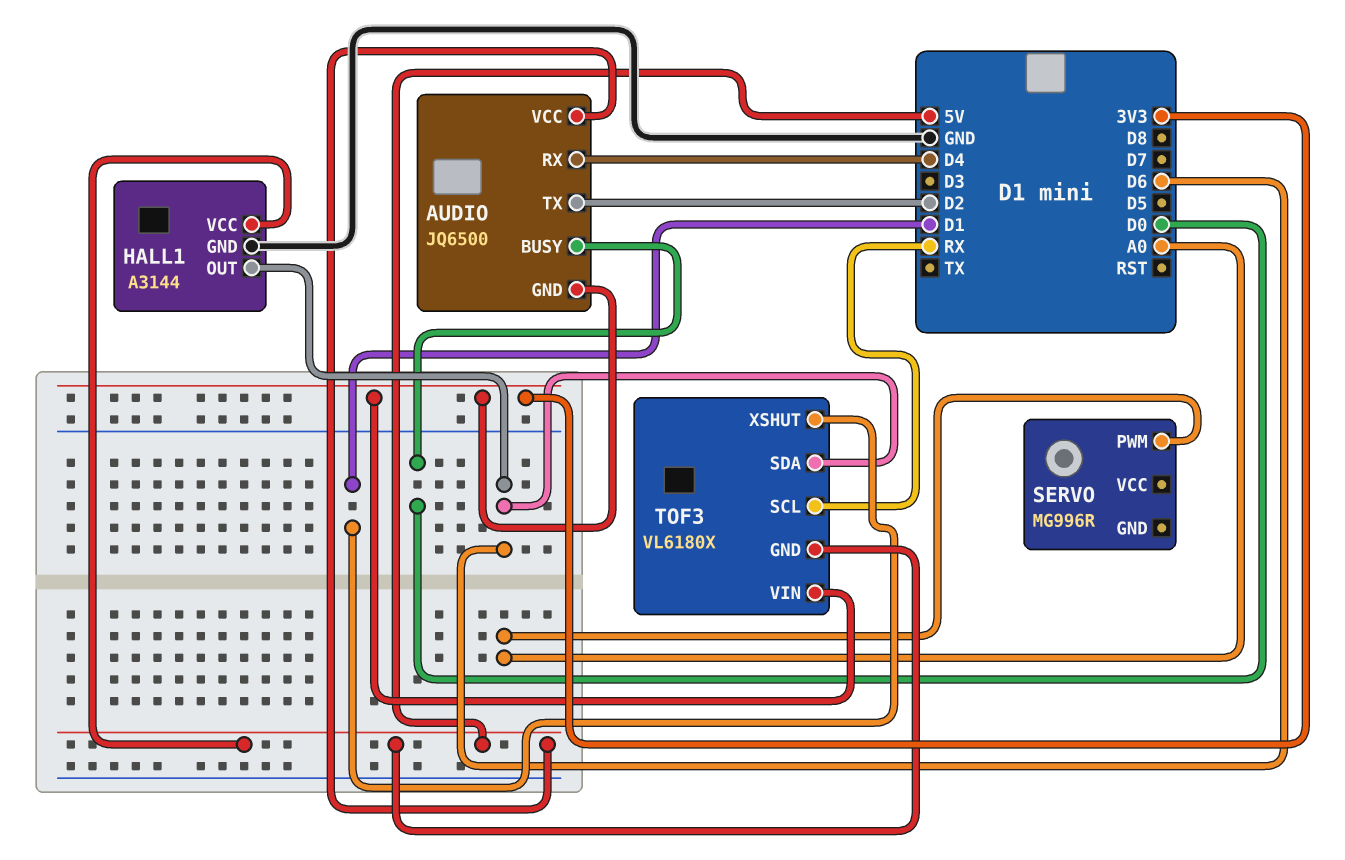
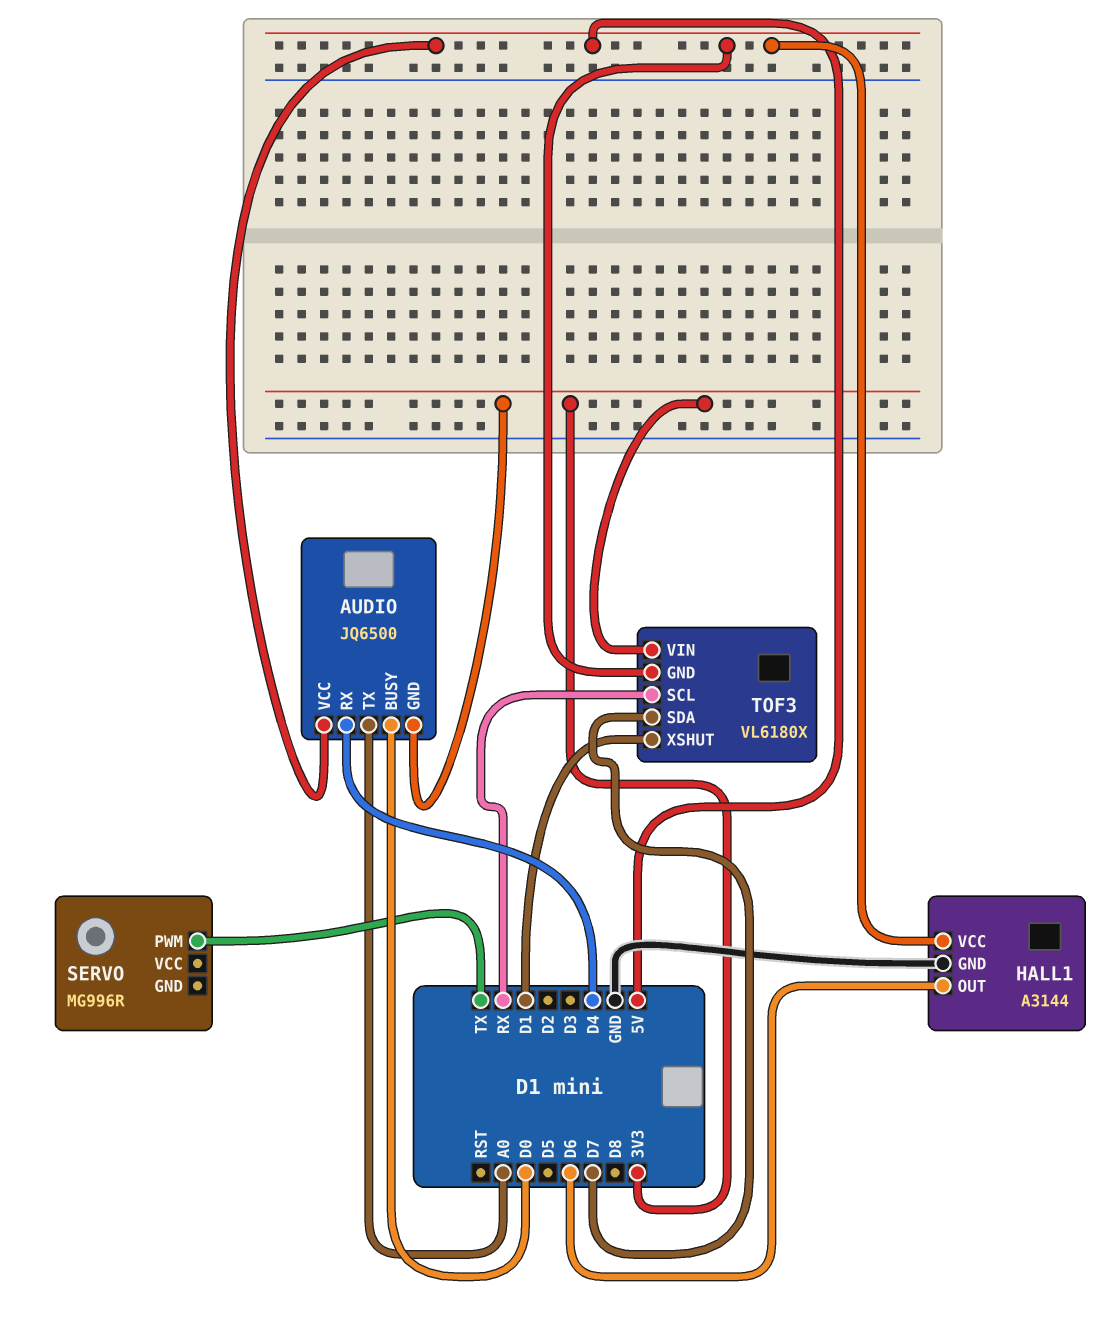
AUDIO pin TX: D2 -> A0
SERVO pin PWM: A0 -> TX
TOF3 pin SDA: D6 -> D7

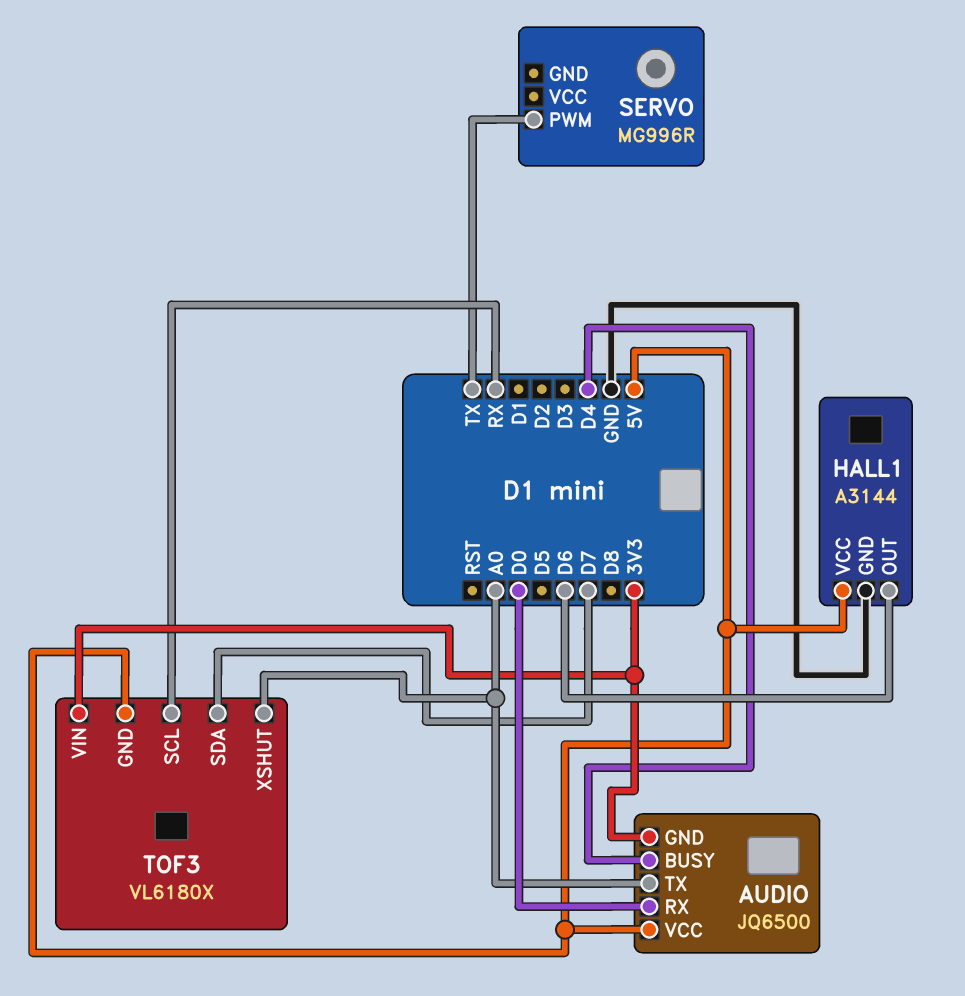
AUDIO pin BUSY: D0 -> D4
AUDIO pin RX: D4 -> D0
TOF3 pin XSHUT: D1 -> A0

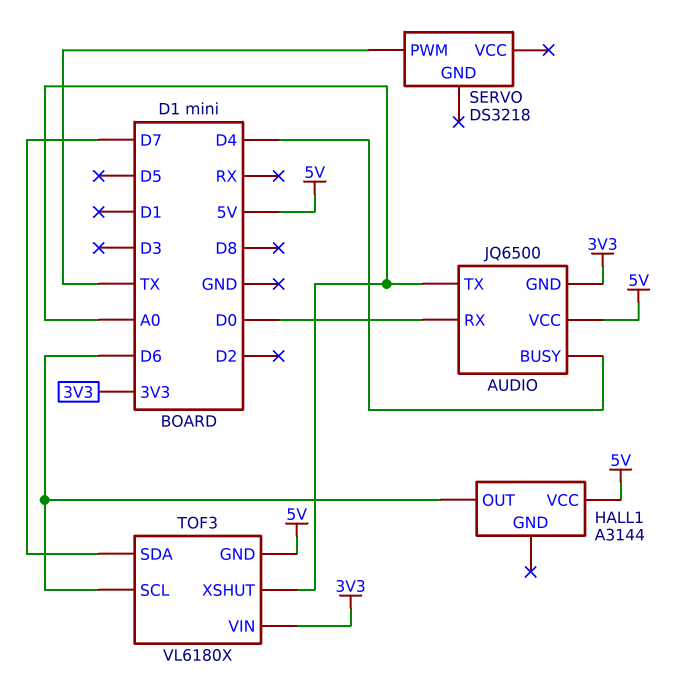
HALL1 pin GND: GND -> none
SERVO: MG996R -> DS3218
TOF3 pin SCL: RX -> D6

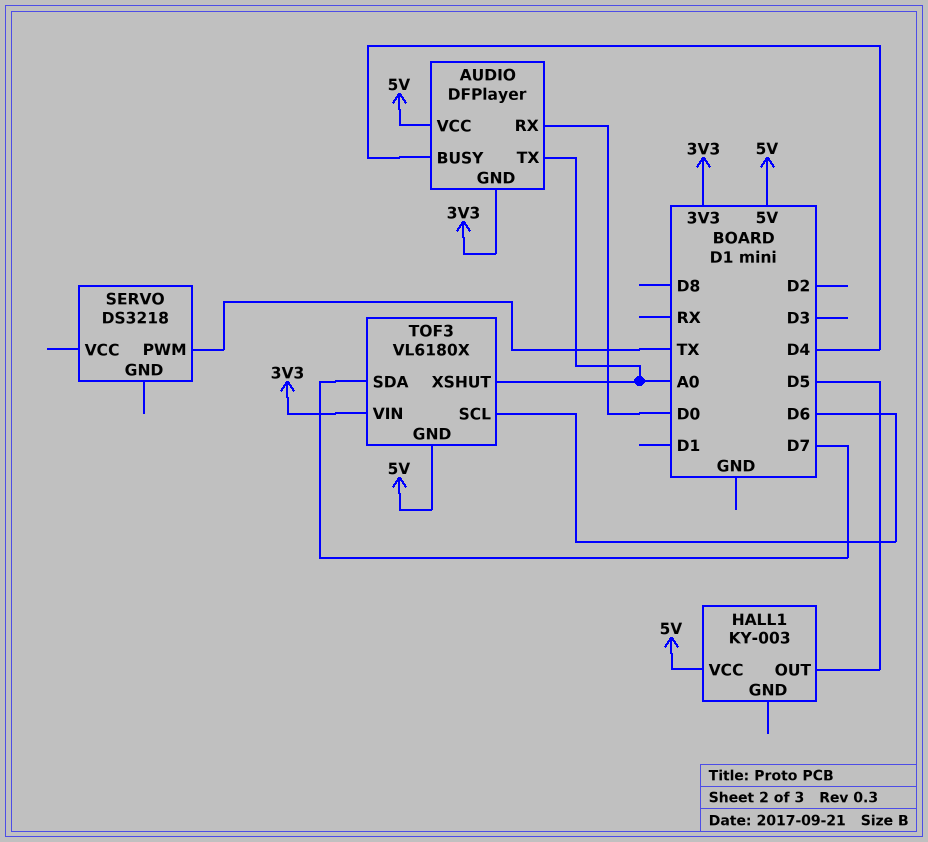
AUDIO: JQ6500 -> DFPlayer
HALL1: A3144 -> KY-003
HALL1 pin OUT: D6 -> D5

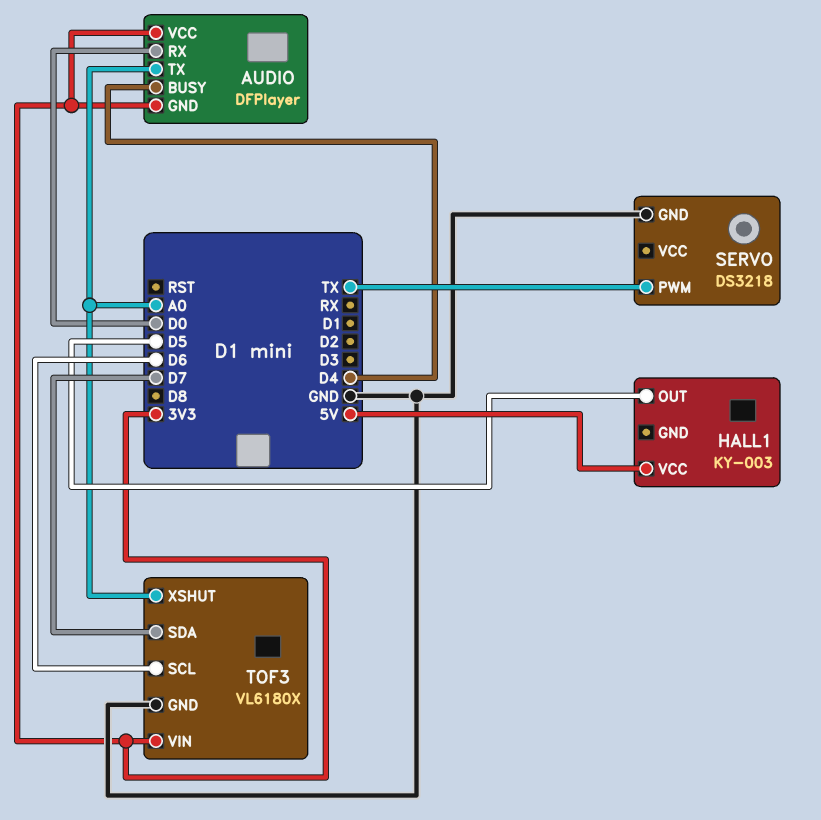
AUDIO pin VCC: 5V -> 3V3
SERVO pin GND: none -> GND
TOF3 pin GND: 5V -> GND

